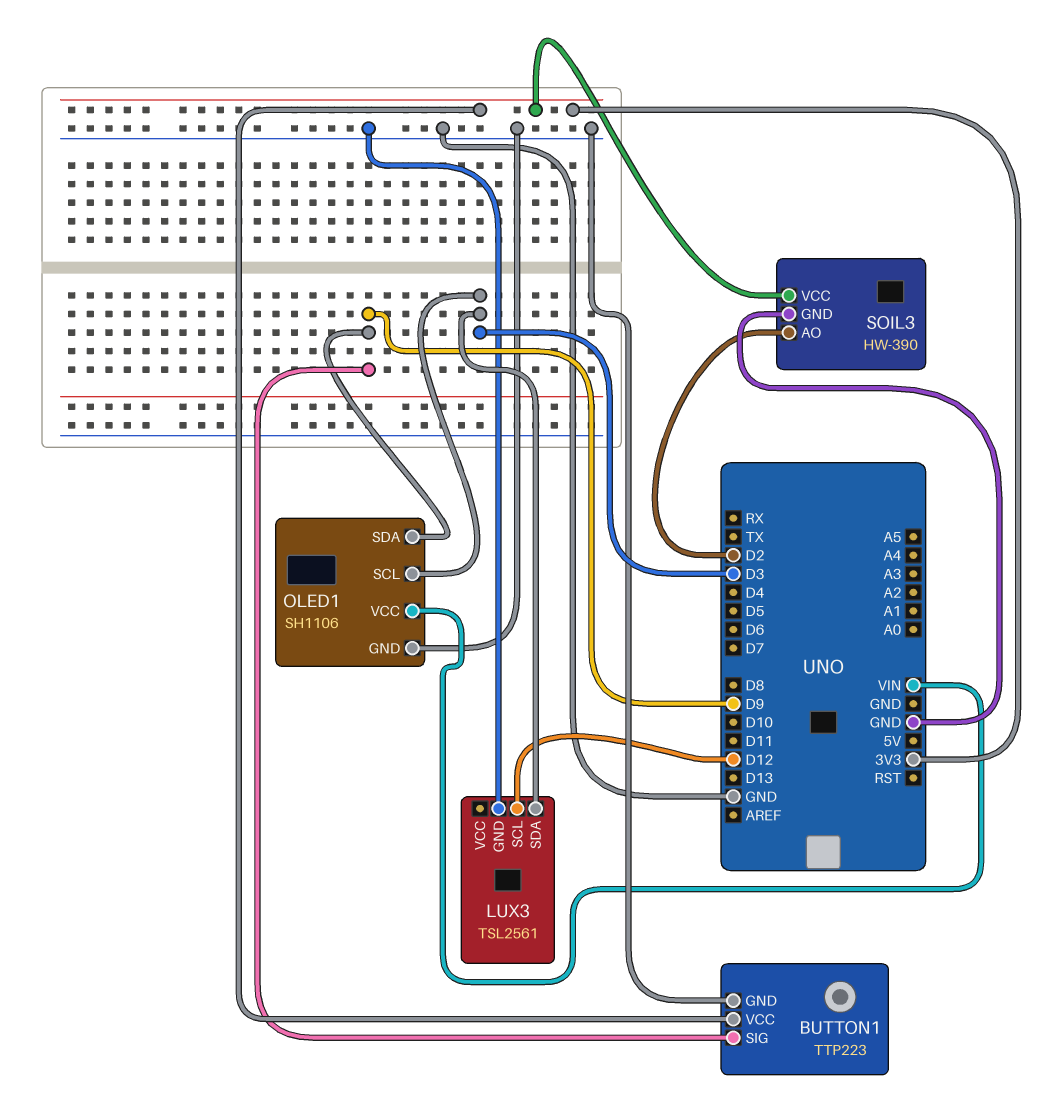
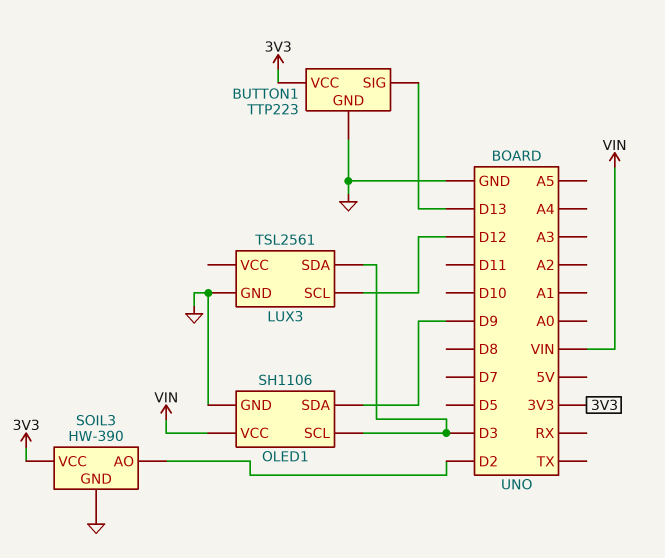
BUTTON1 pin SIG: D9 -> D13

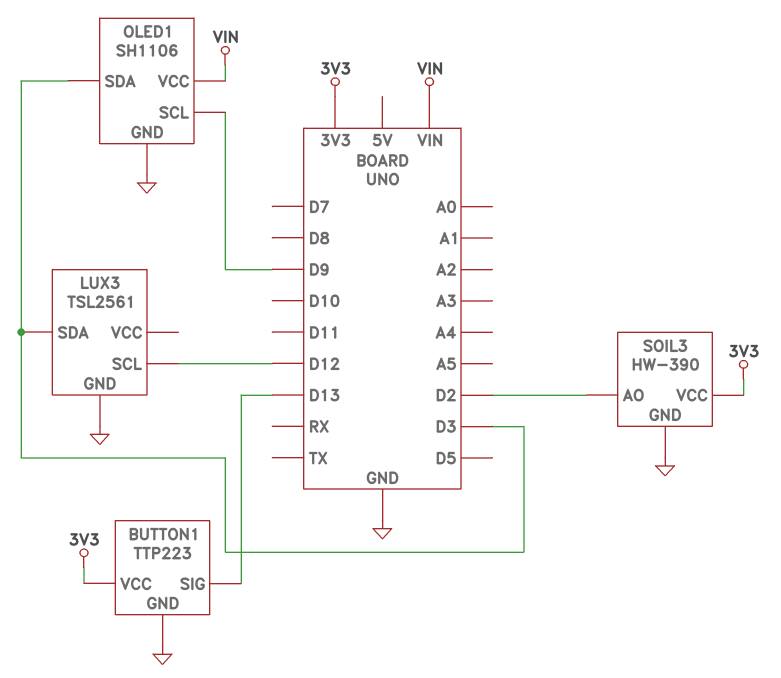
OLED1 pin SCL: D3 -> D9
OLED1 pin SDA: D9 -> D3

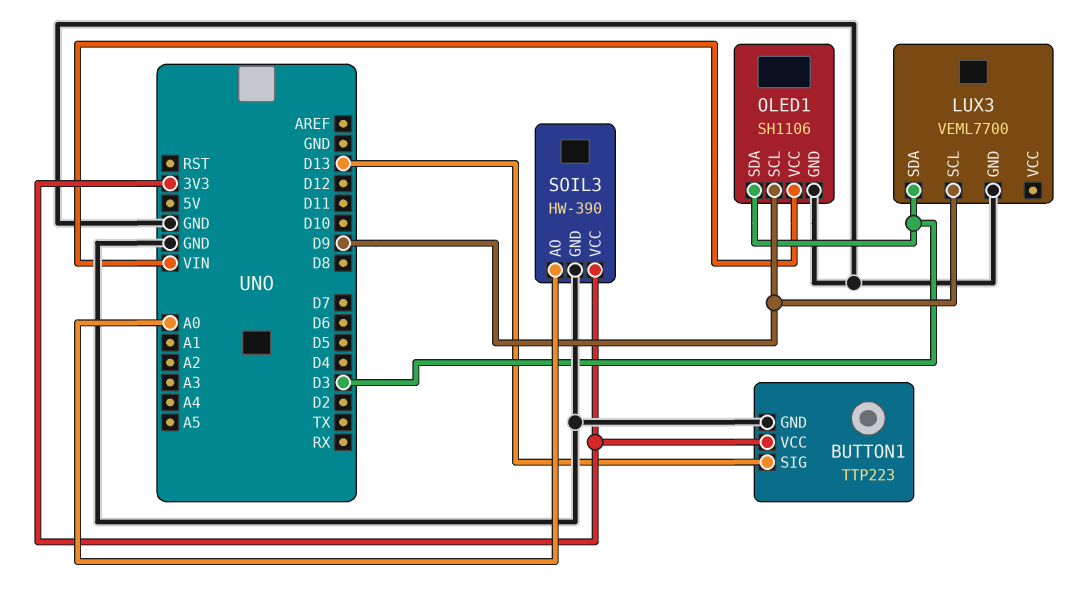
LUX3: TSL2561 -> VEML7700
LUX3 pin SCL: D12 -> D9
SOIL3 pin AO: D2 -> A0

